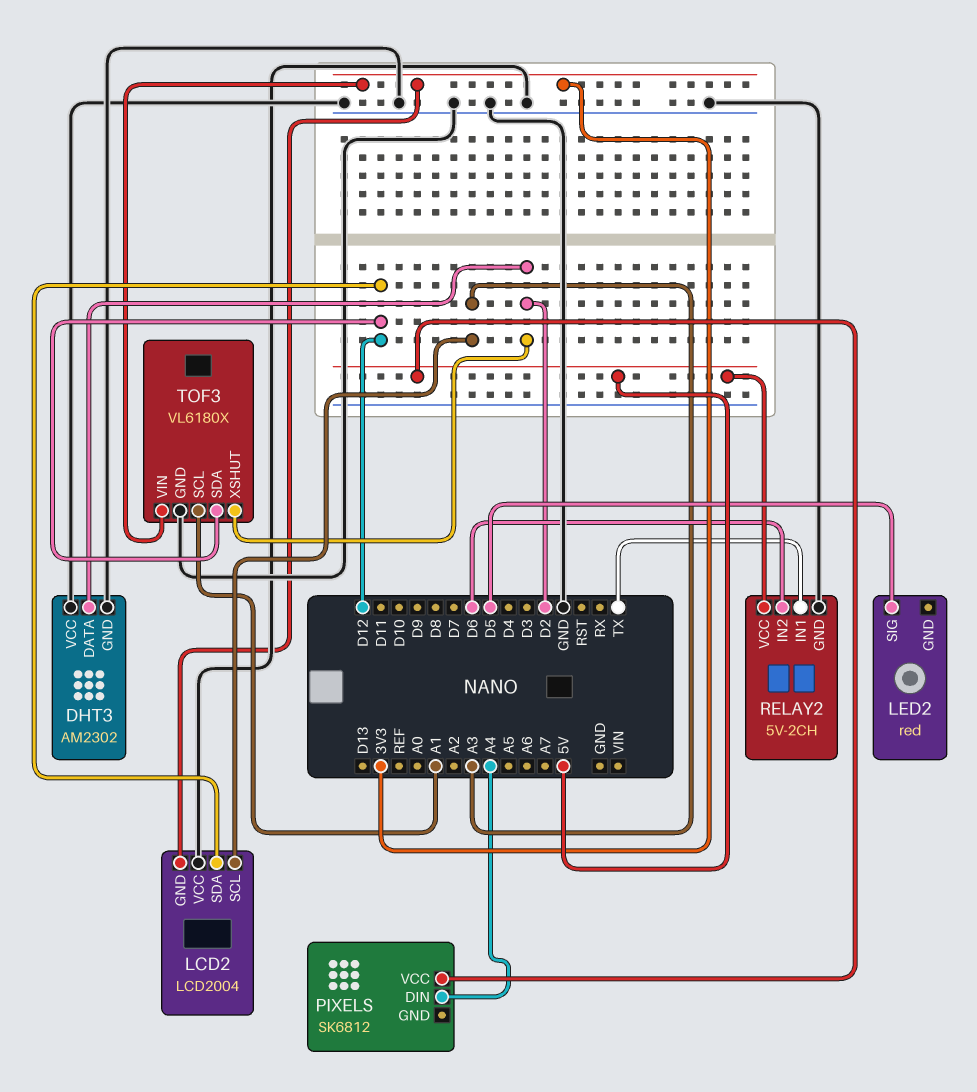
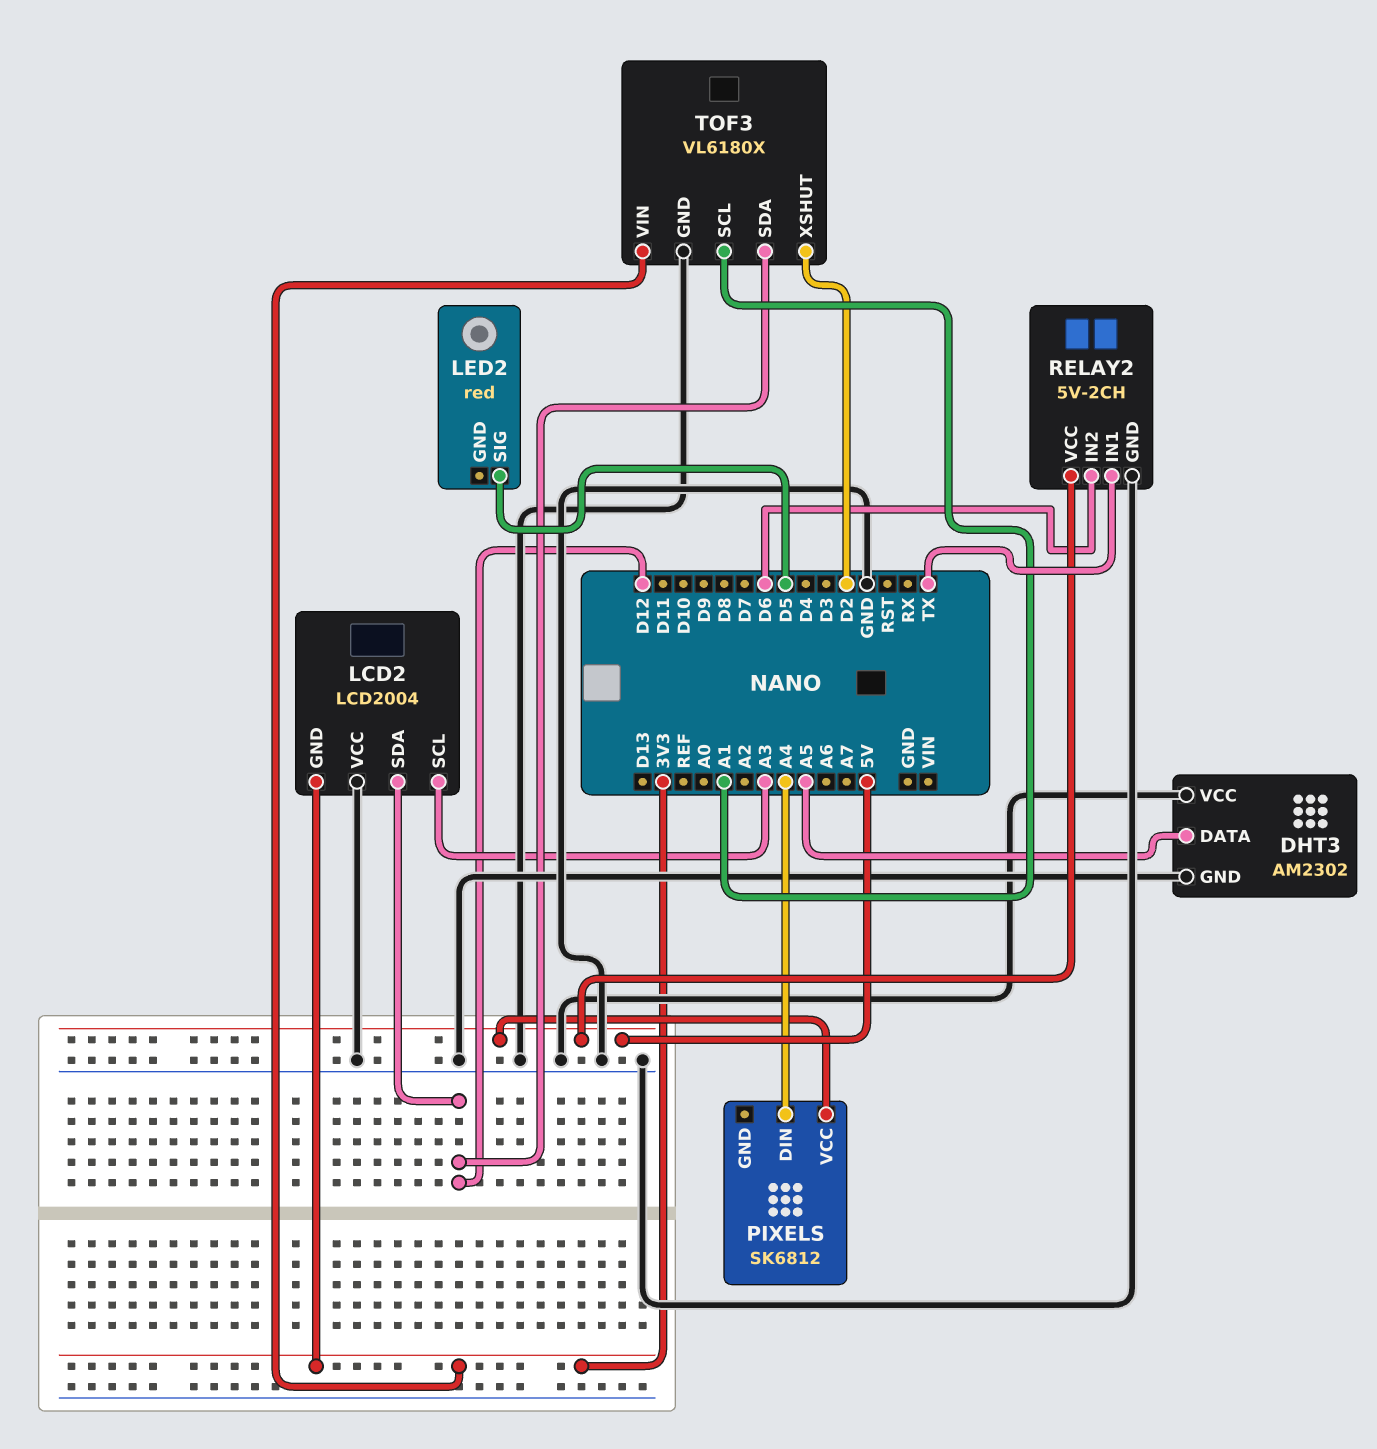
DHT3 pin DATA: D2 -> A5

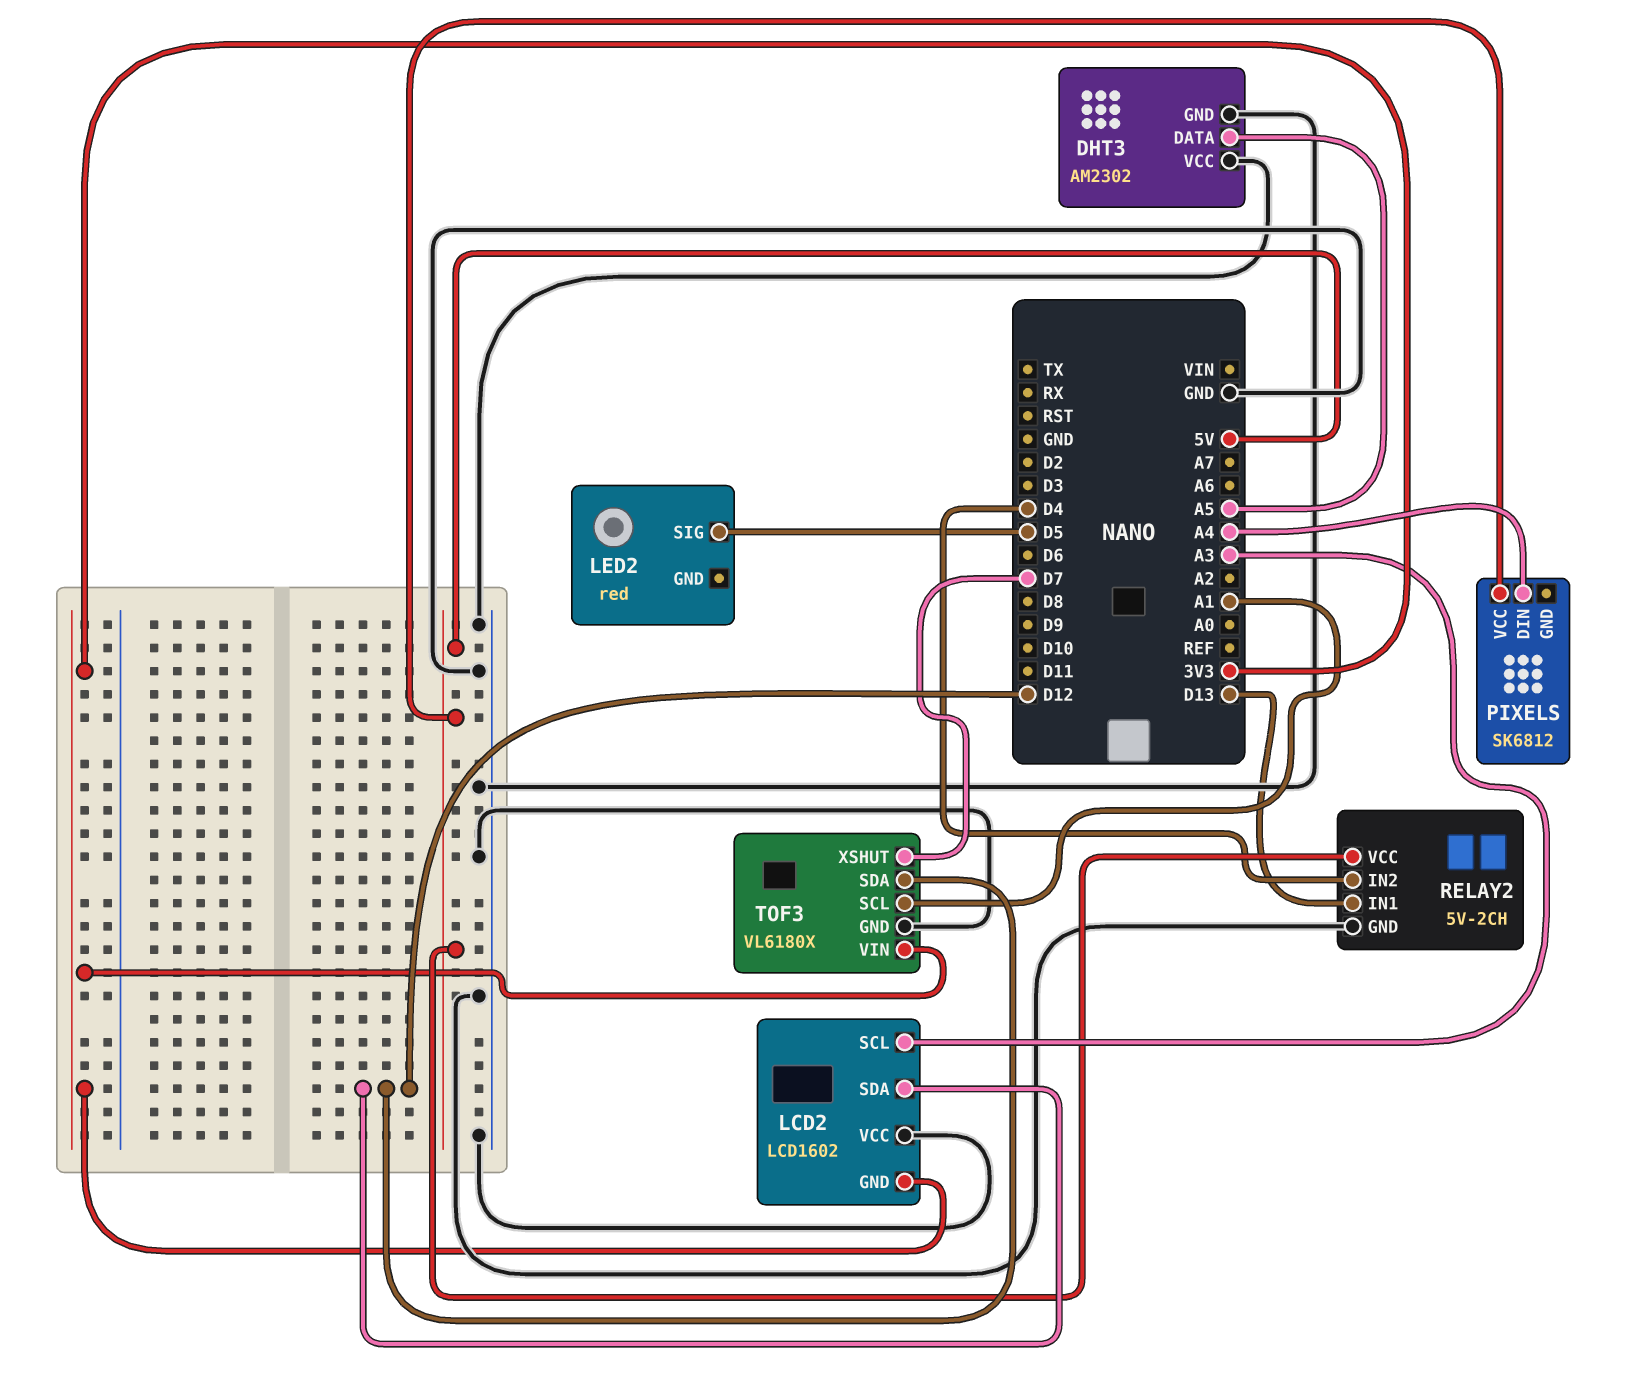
LCD2: LCD2004 -> LCD1602
RELAY2 pin IN1: TX -> D13
RELAY2 pin IN2: D6 -> D4
TOF3 pin XSHUT: D2 -> D7

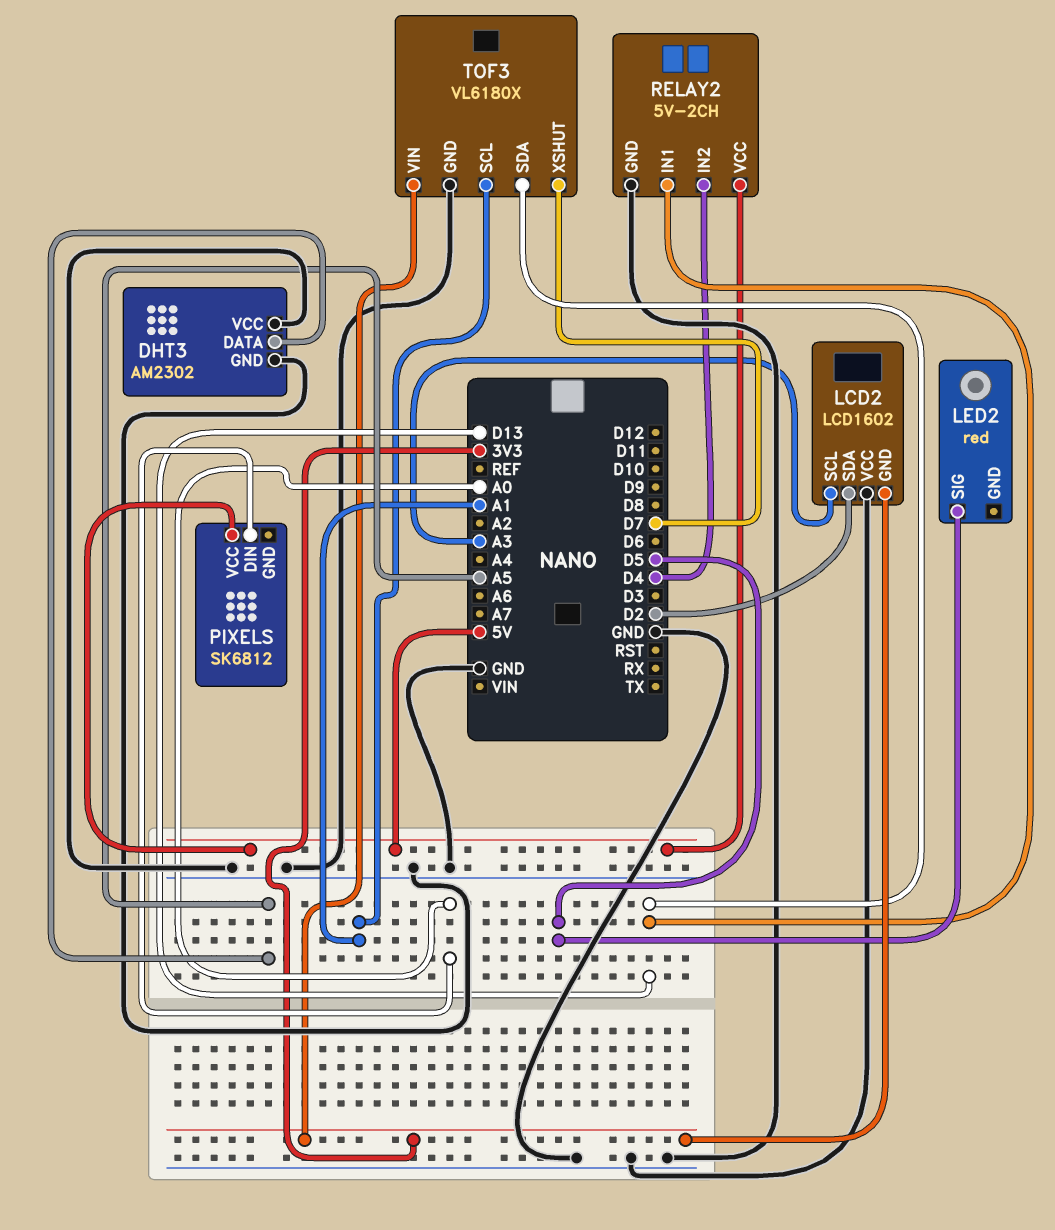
LCD2 pin SDA: D12 -> D2
PIXELS pin DIN: A4 -> A0
TOF3 pin SDA: D12 -> D13

